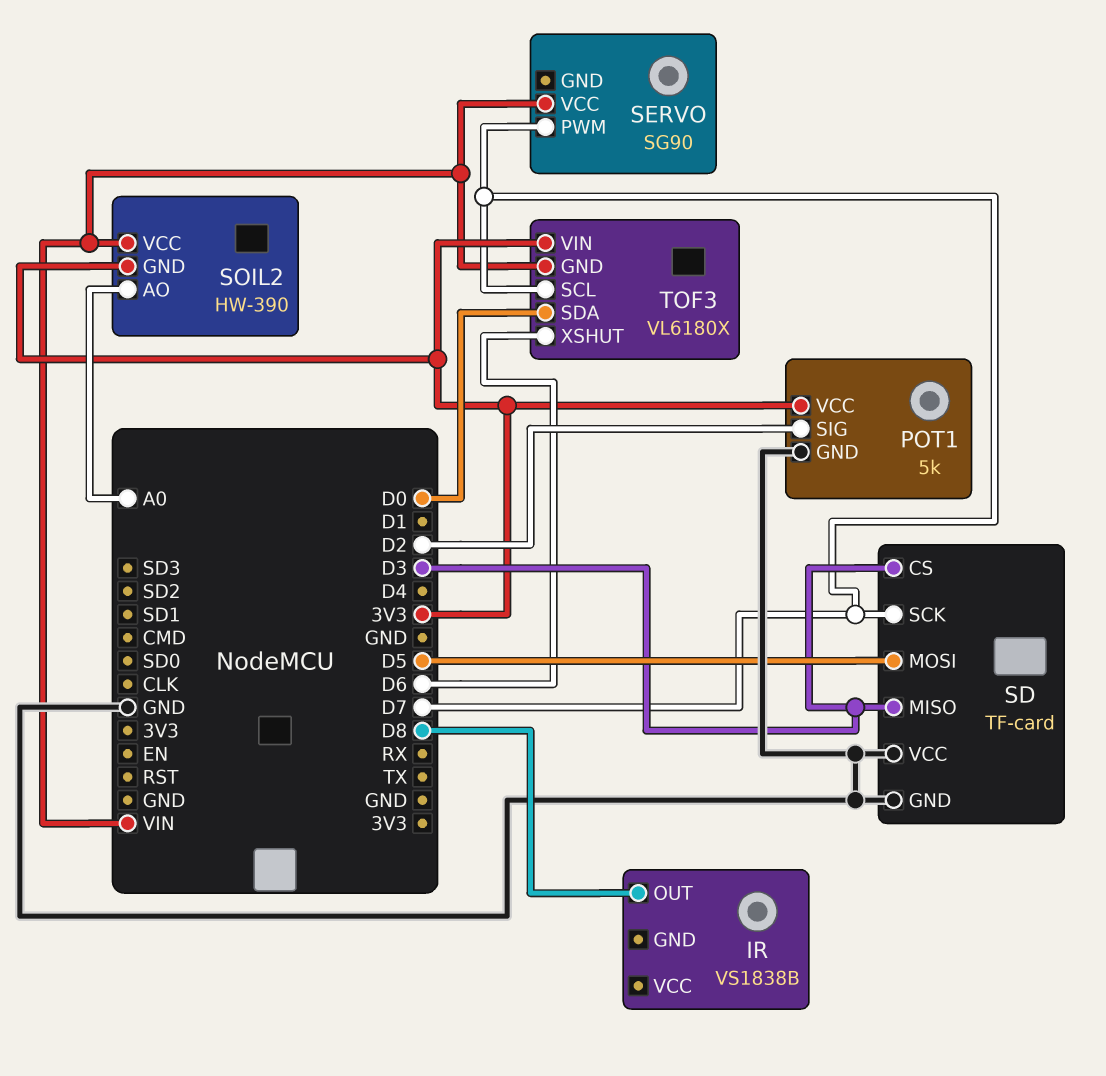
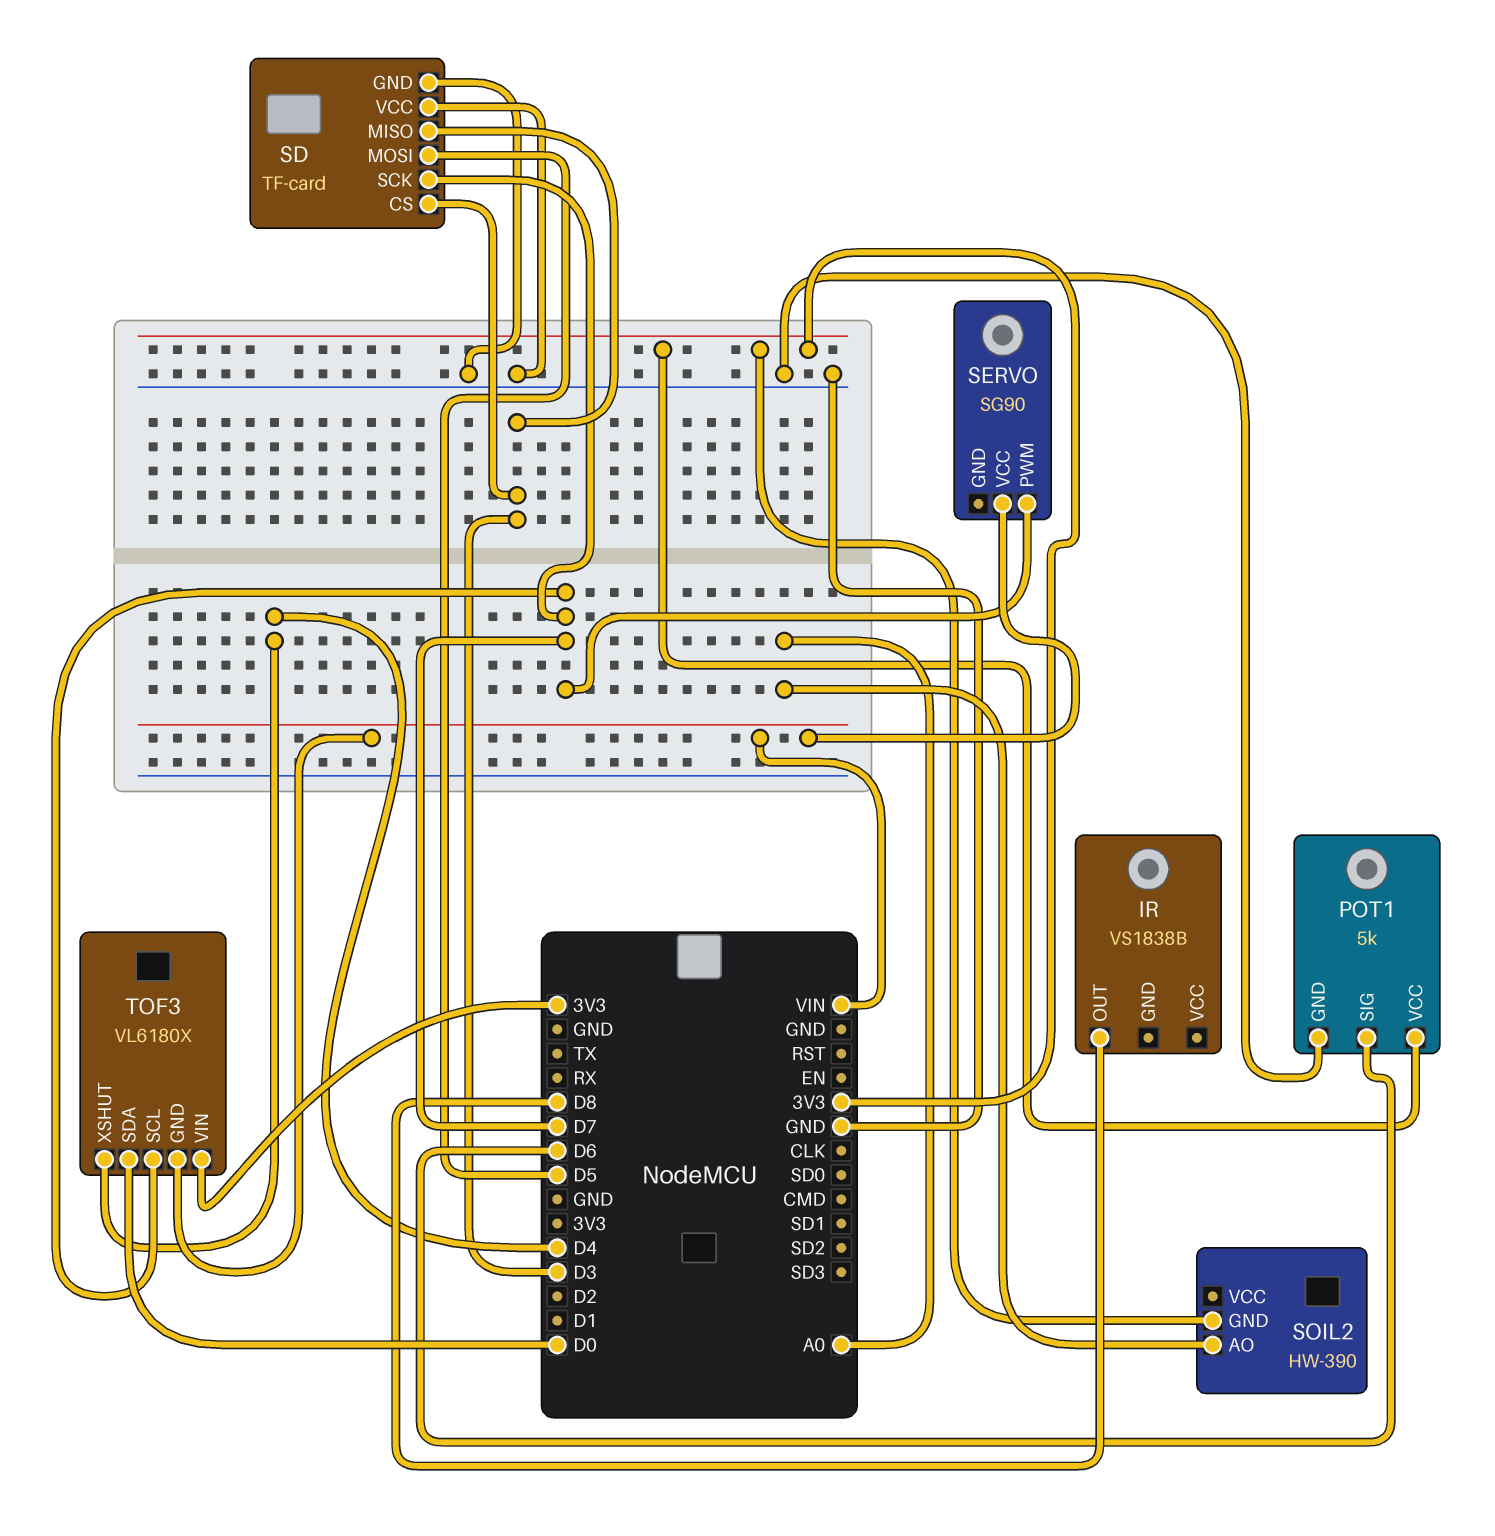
POT1 pin SIG: D2 -> D6
SOIL2 pin VCC: VIN -> none
TOF3 pin XSHUT: D6 -> D4

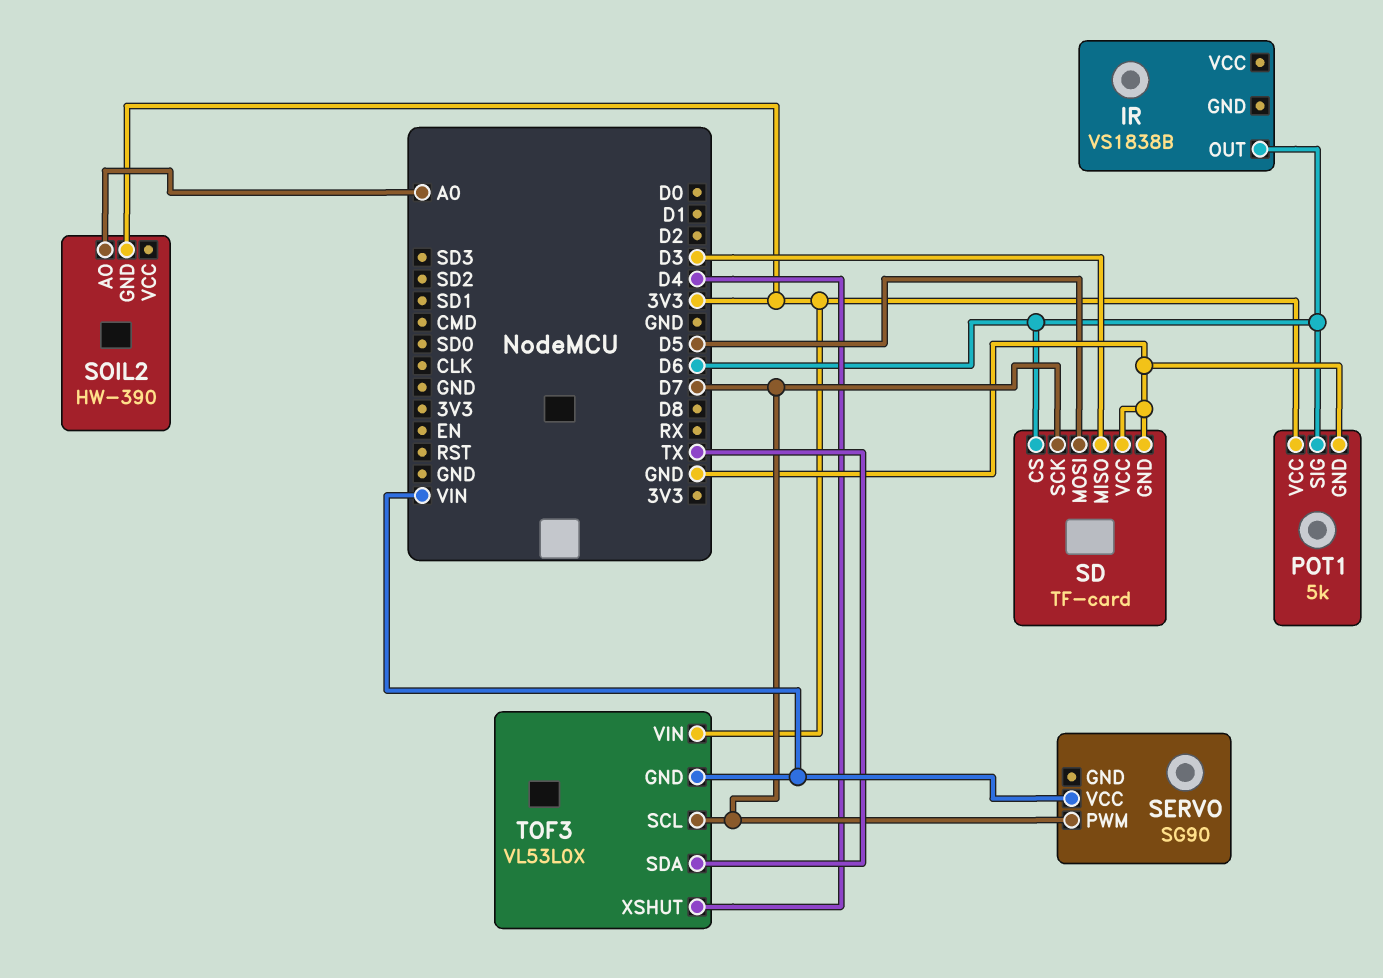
IR pin OUT: D8 -> D6
SD pin CS: D3 -> D6
TOF3: VL6180X -> VL53L0X
TOF3 pin SDA: D0 -> TX

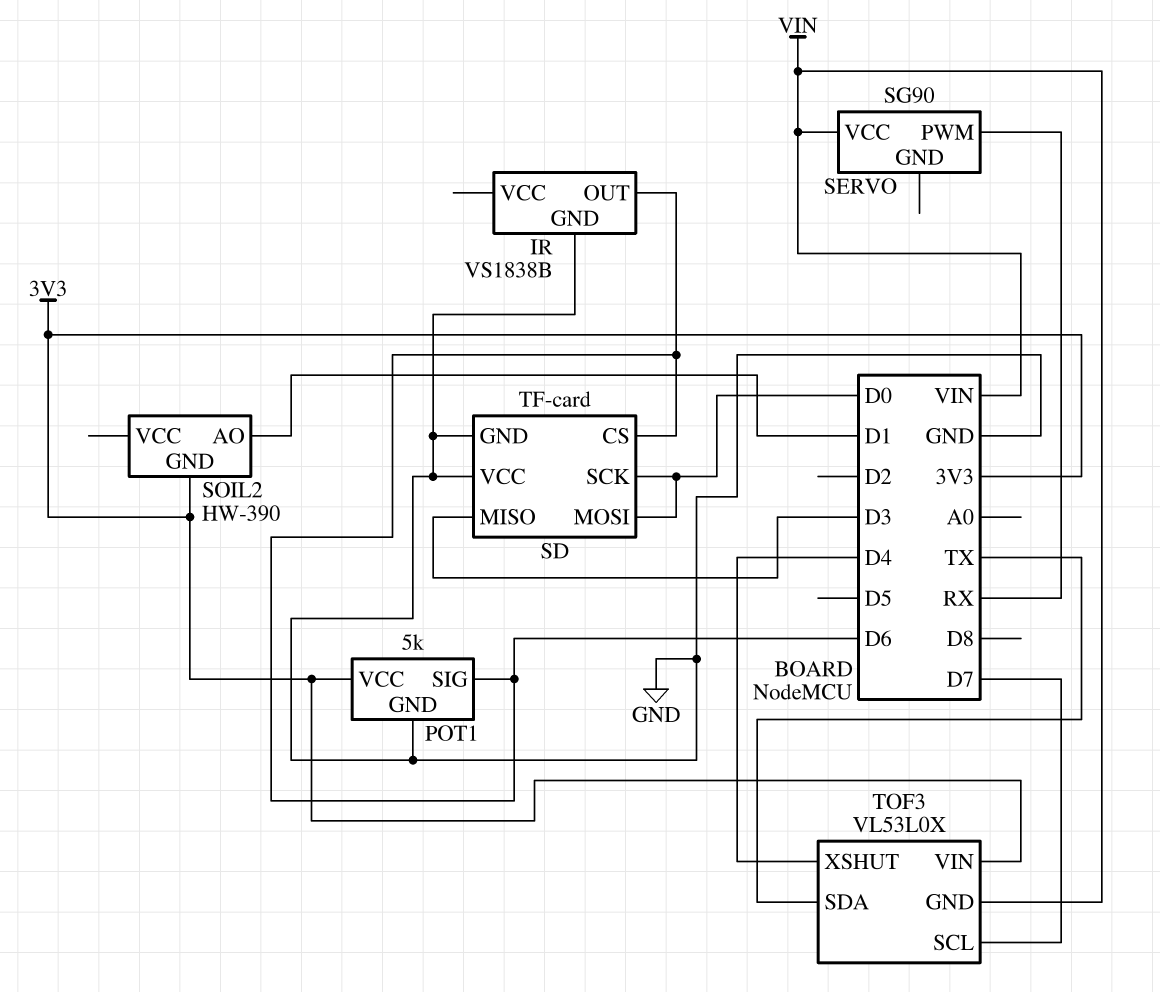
IR pin GND: none -> GND
SD pin MOSI: D5 -> D0
SD pin SCK: D7 -> D0
SERVO pin PWM: D7 -> RX
SOIL2 pin AO: A0 -> D1

